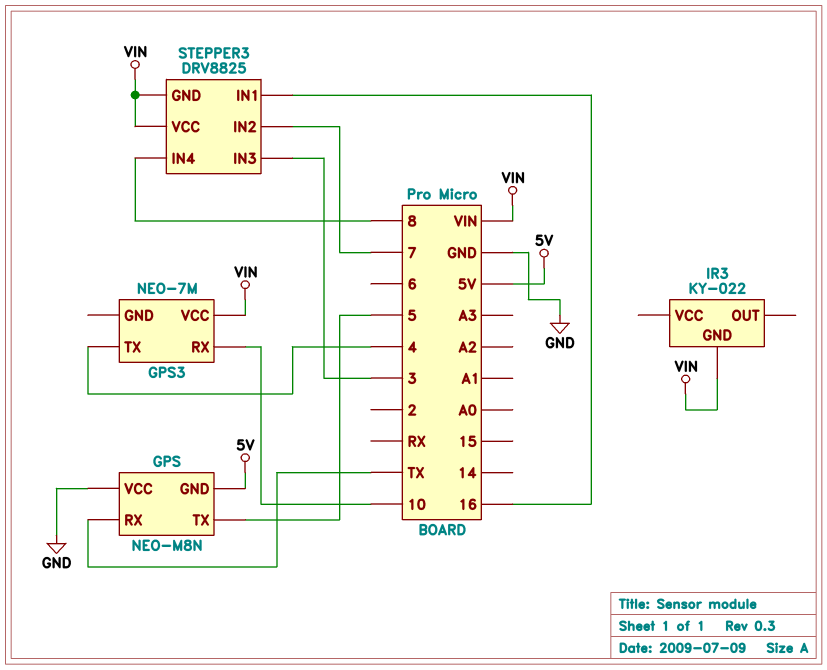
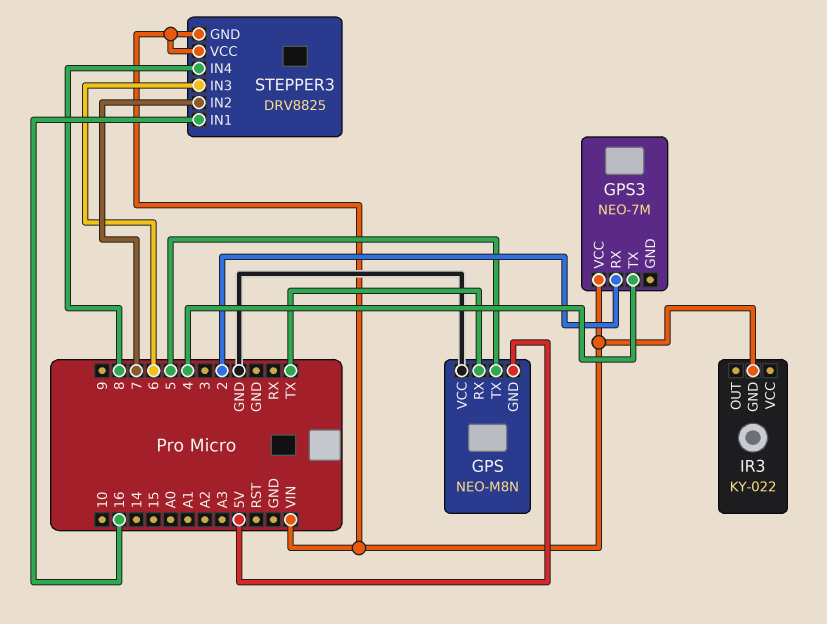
GPS3 pin RX: 10 -> 2
STEPPER3 pin IN3: 3 -> 6

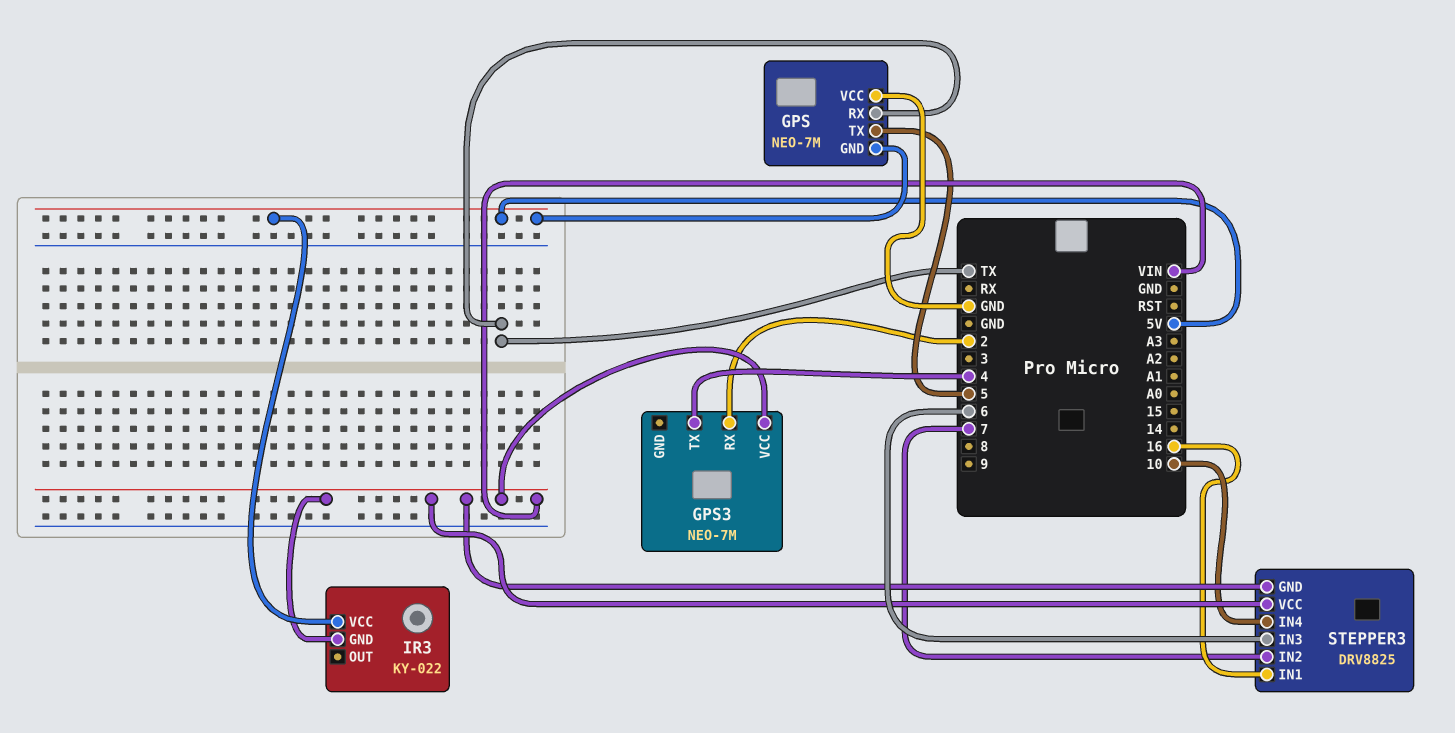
GPS: NEO-M8N -> NEO-7M
IR3 pin VCC: none -> 5V
STEPPER3 pin IN4: 8 -> 10

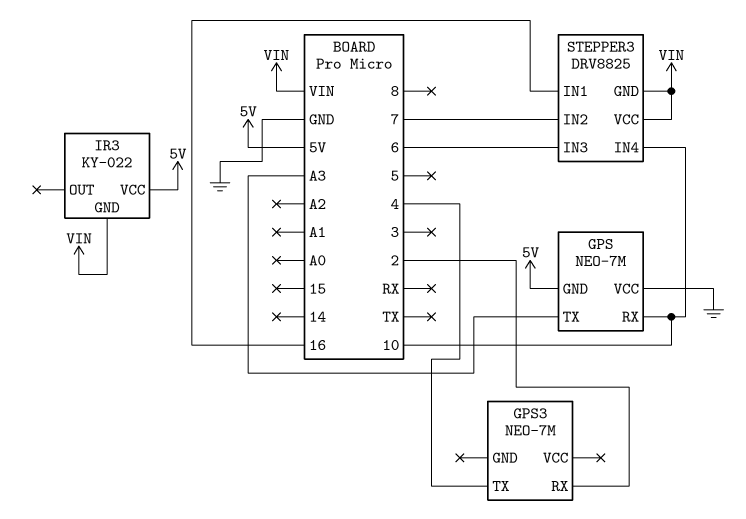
GPS pin RX: TX -> 10
GPS pin TX: 5 -> A3
GPS3 pin VCC: VIN -> none

